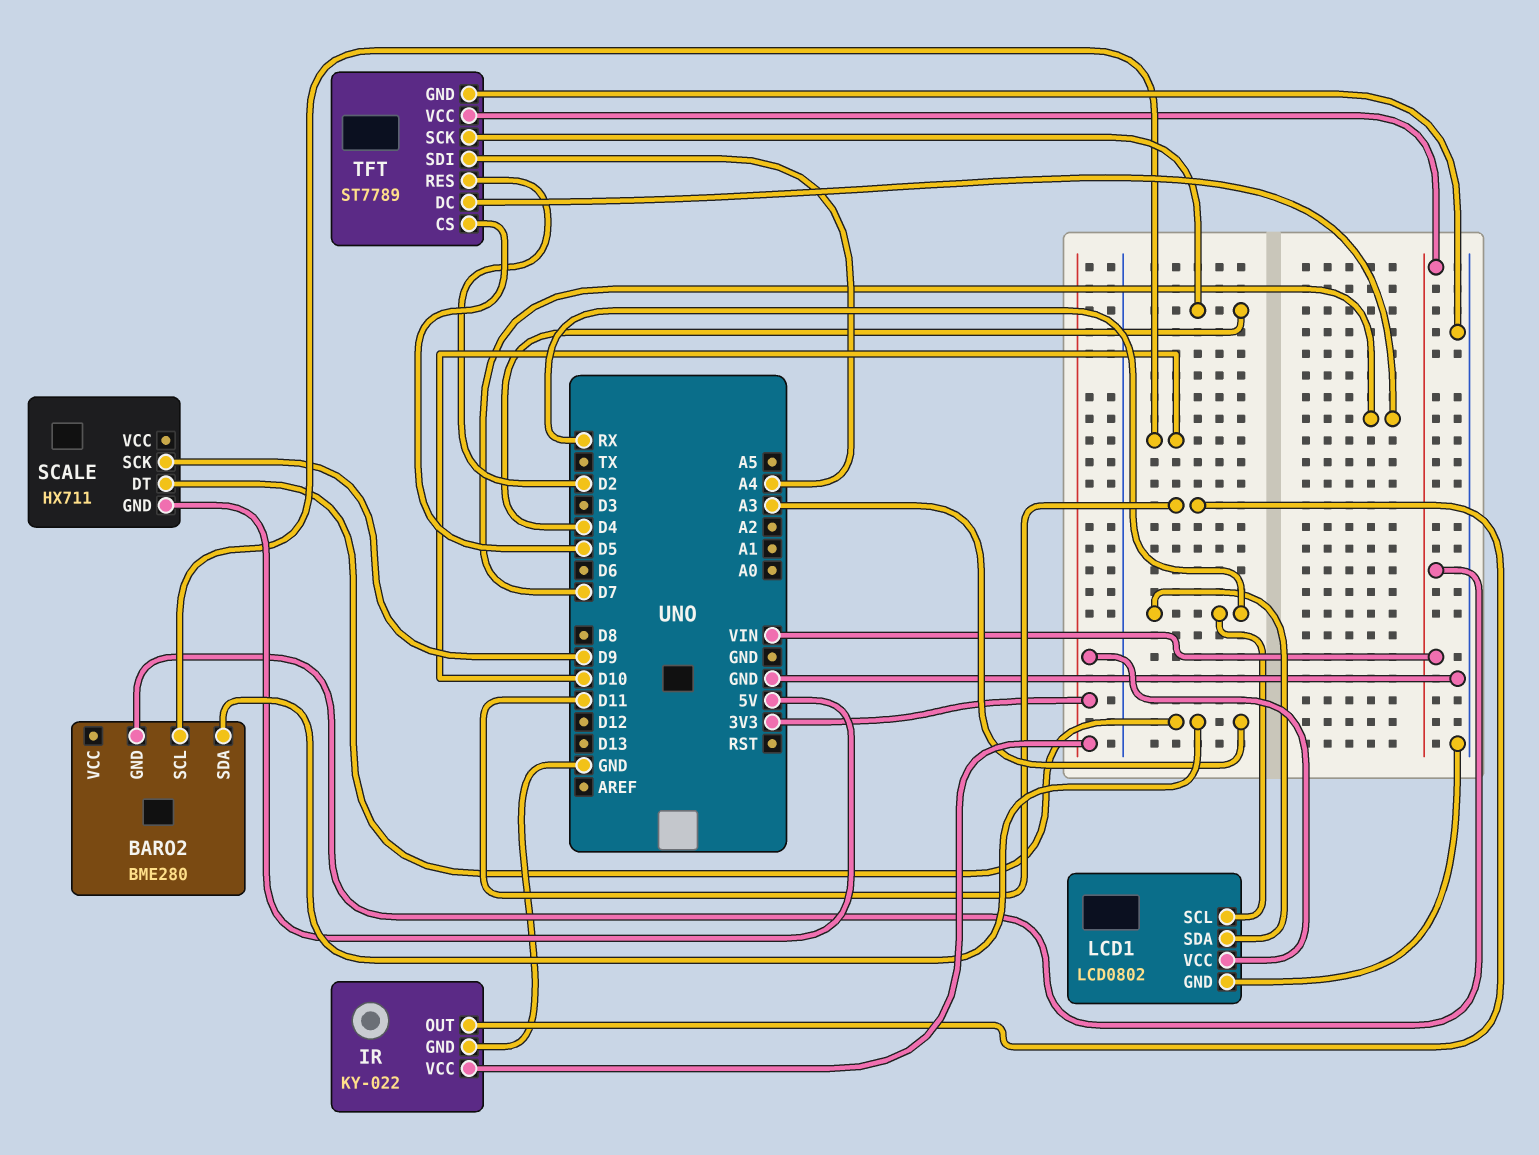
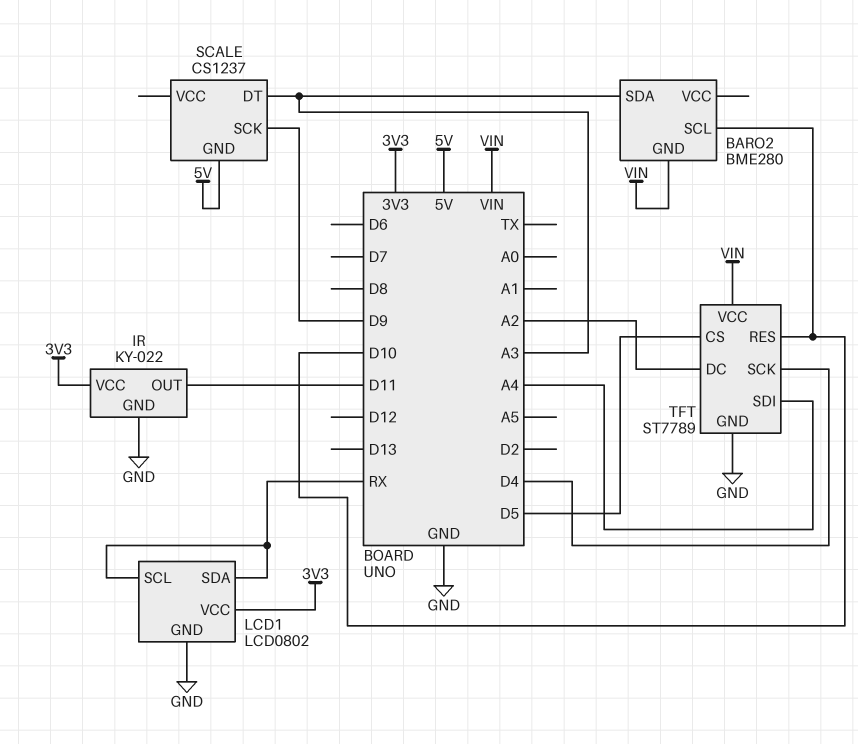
SCALE: HX711 -> CS1237
TFT pin DC: D7 -> A2
TFT pin RES: D2 -> D10

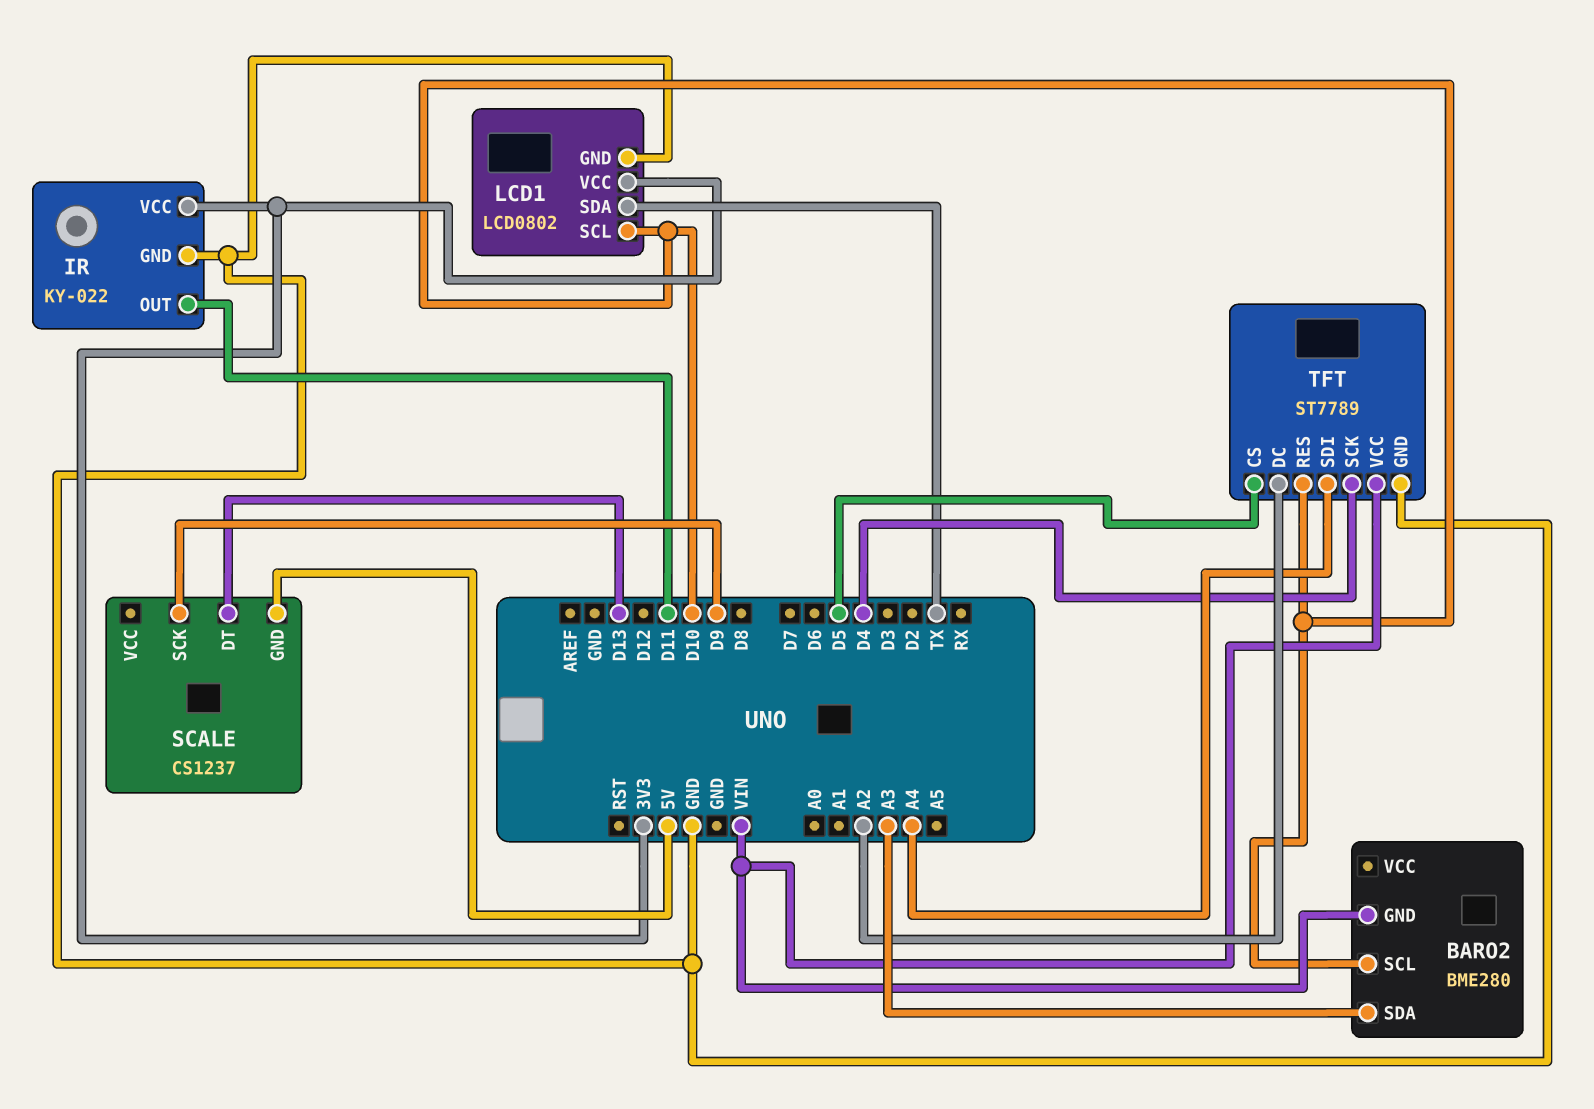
LCD1 pin SCL: RX -> D10
LCD1 pin SDA: RX -> TX
SCALE pin DT: A3 -> D13

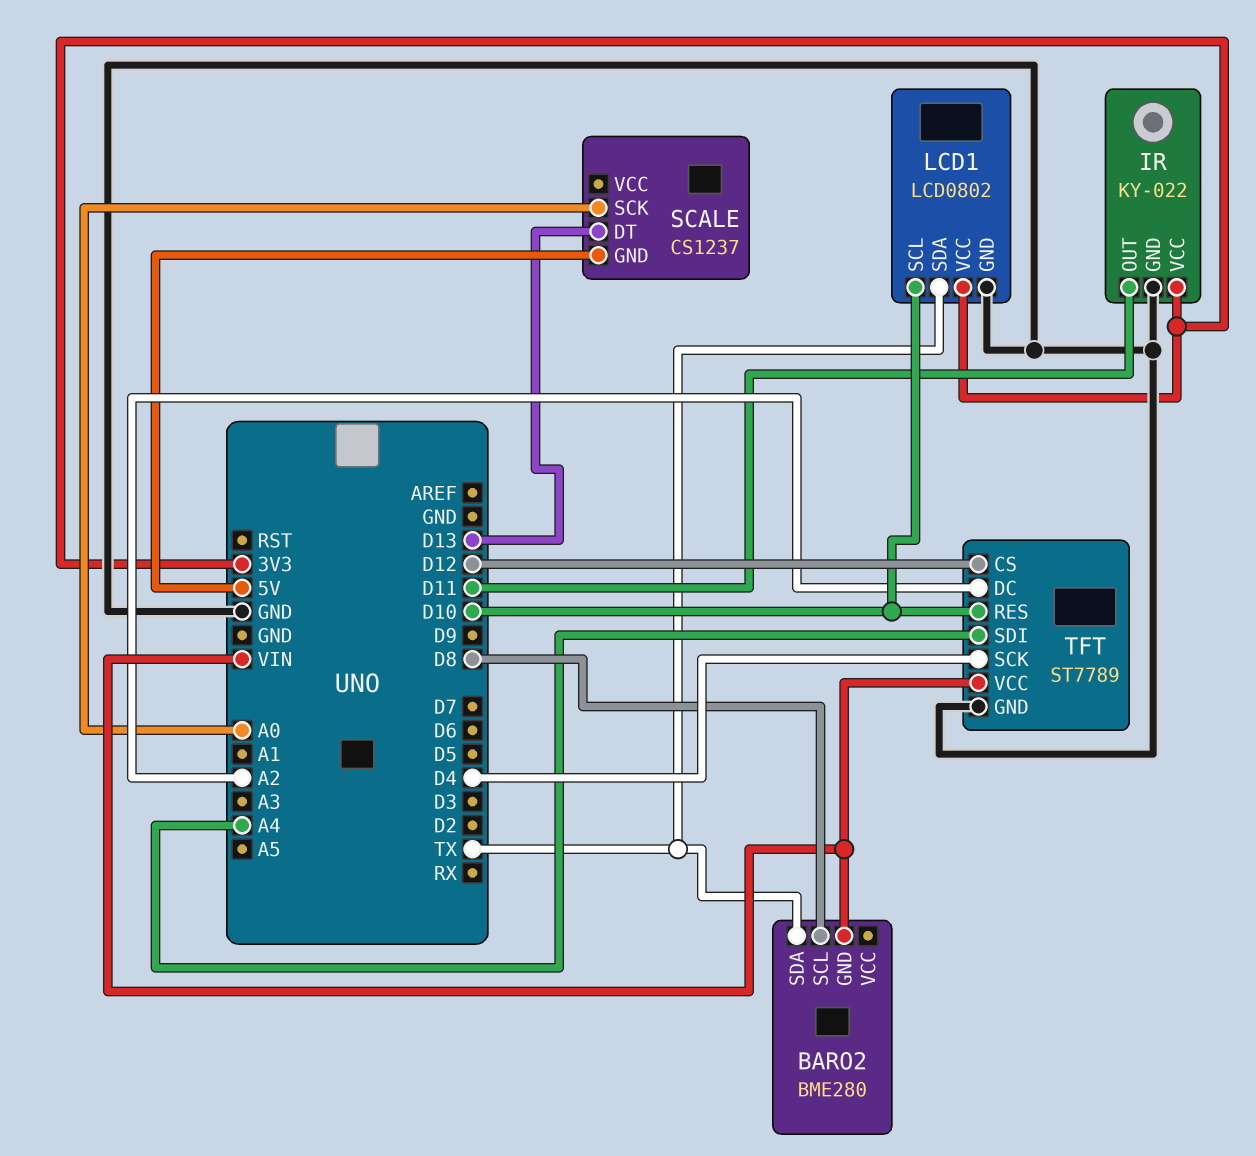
BARO2 pin SCL: D10 -> D8
BARO2 pin SDA: A3 -> TX
SCALE pin SCK: D9 -> A0
TFT pin CS: D5 -> D12

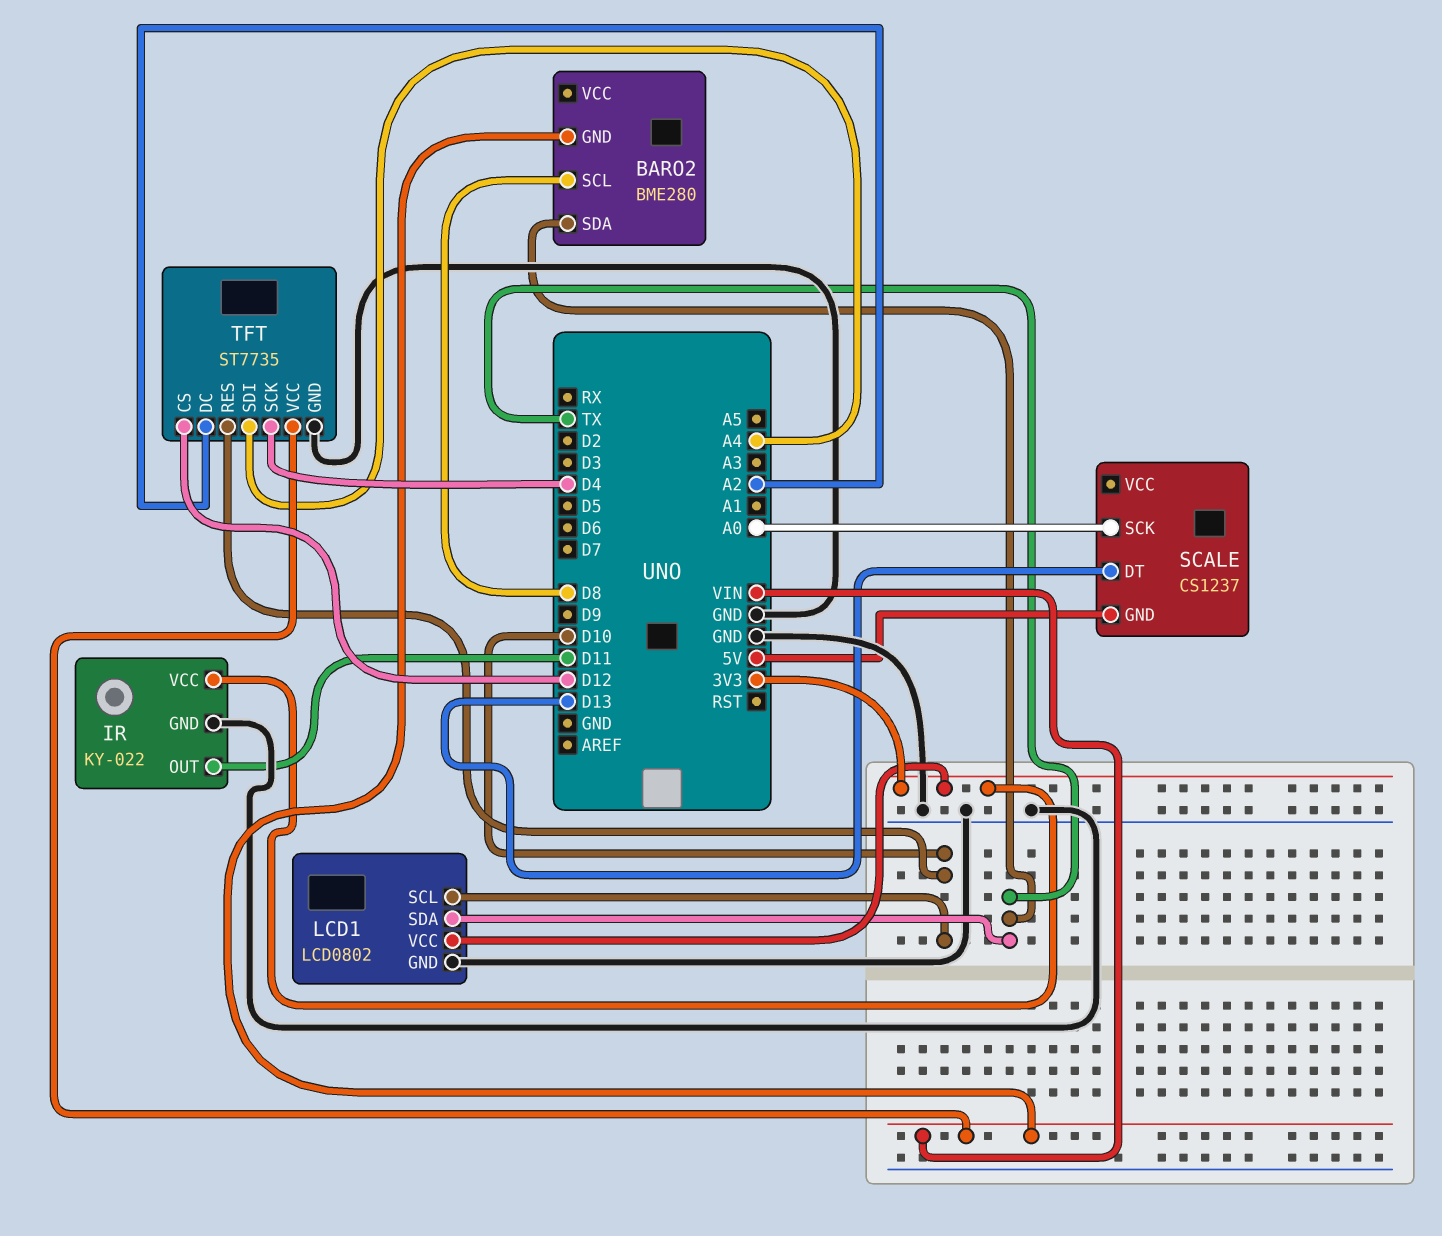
TFT: ST7789 -> ST7735

